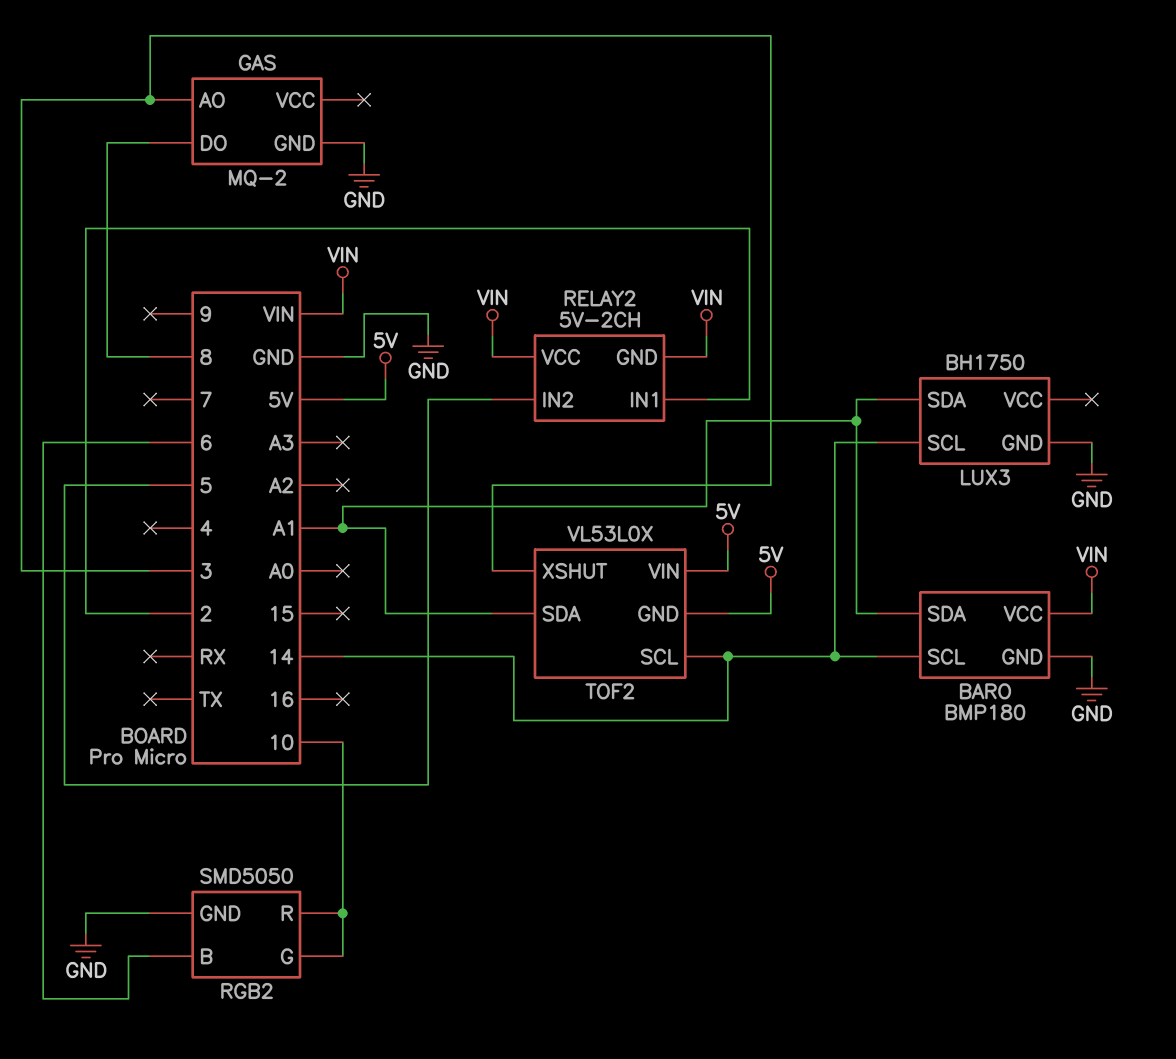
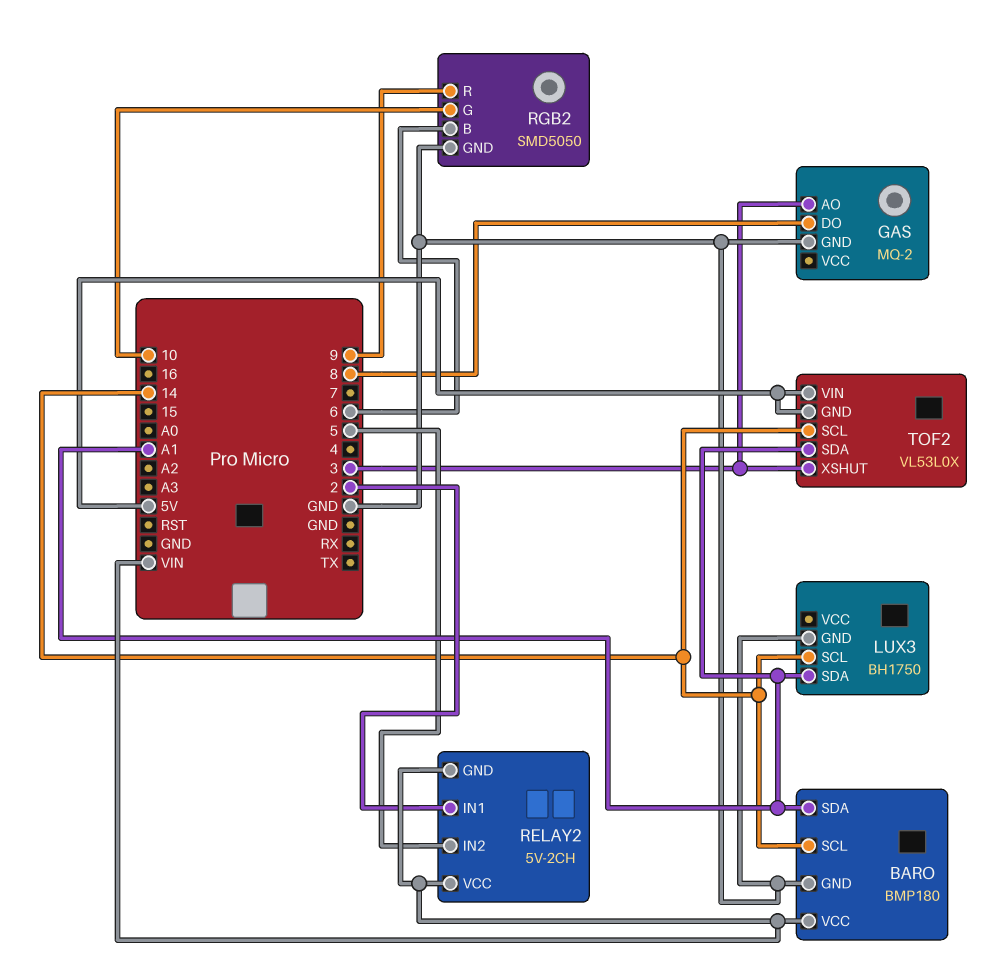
RGB2 pin R: 10 -> 9

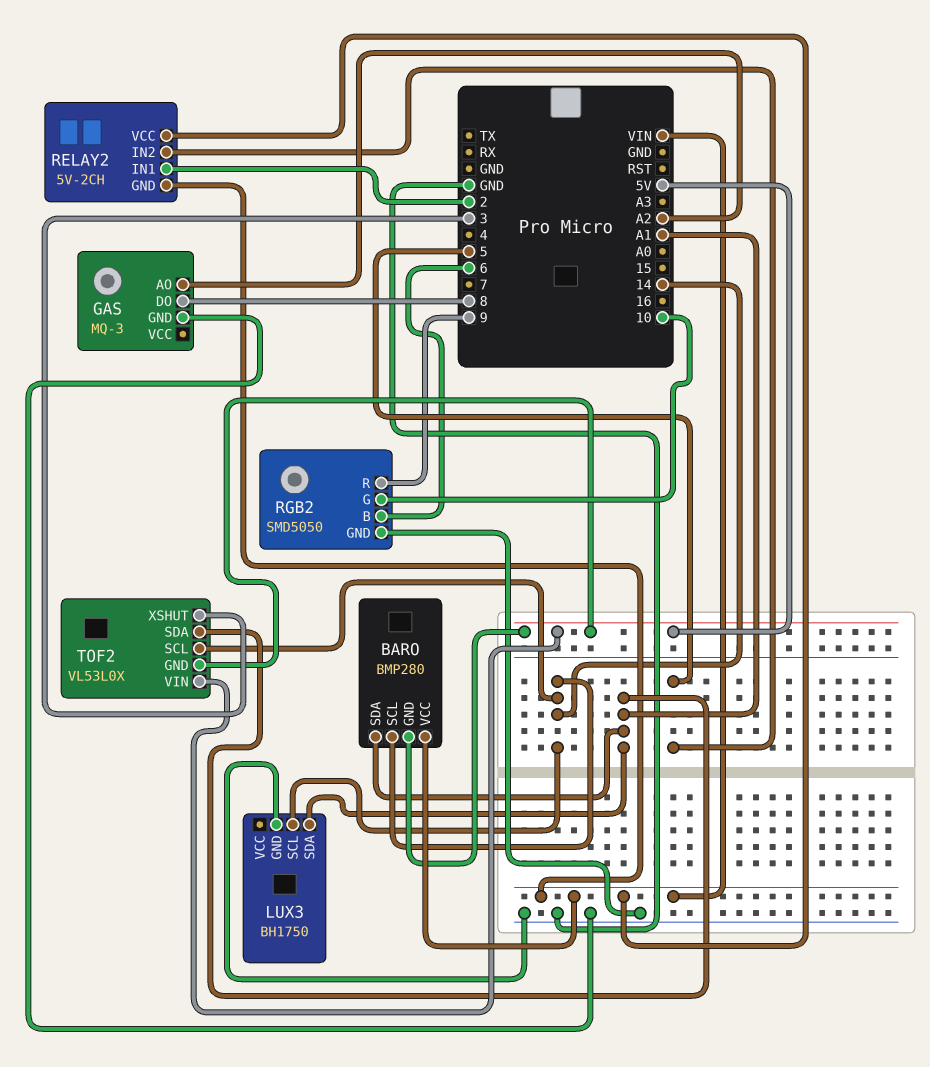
BARO: BMP180 -> BMP280
BARO pin GND: GND -> 5V
GAS: MQ-2 -> MQ-3
GAS pin AO: 3 -> A2

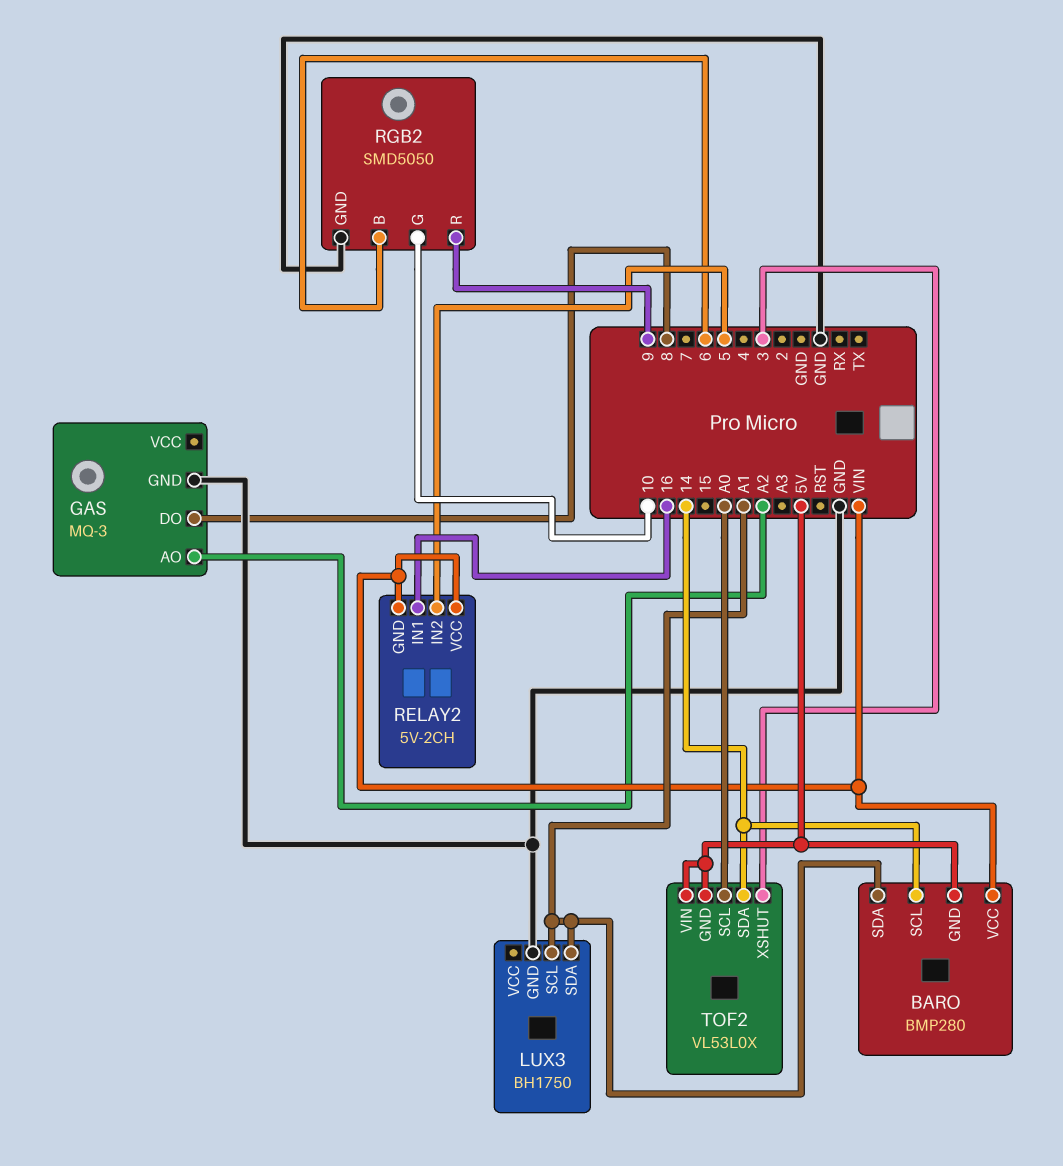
LUX3 pin SCL: 14 -> A1
RELAY2 pin IN1: 2 -> 16
TOF2 pin SCL: 14 -> A0
TOF2 pin SDA: A1 -> 14

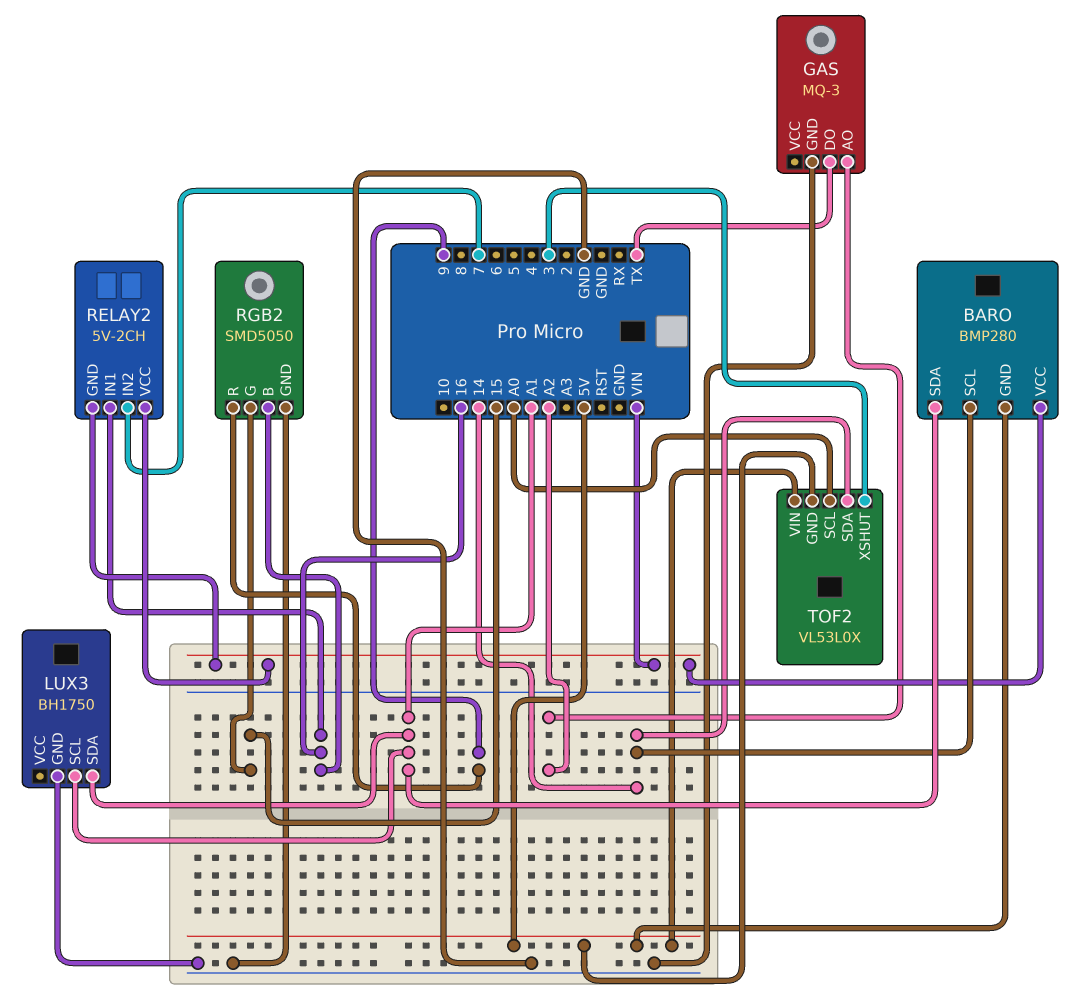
GAS pin DO: 8 -> TX
RELAY2 pin IN2: 5 -> 7
RGB2 pin B: 6 -> 16
RGB2 pin G: 10 -> 15

